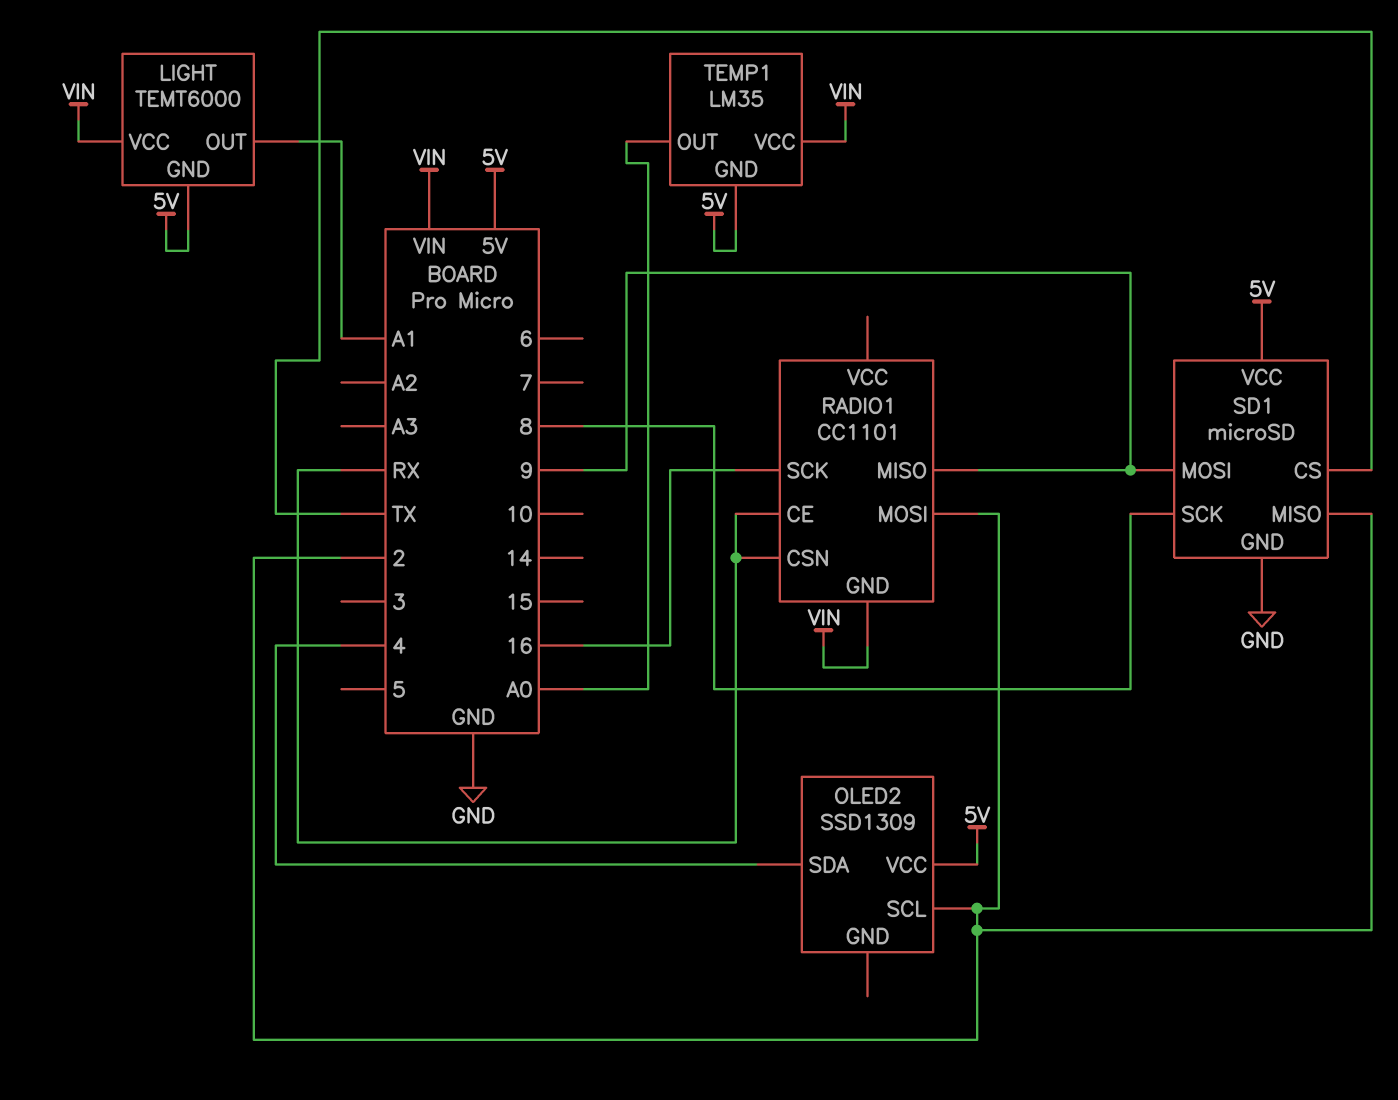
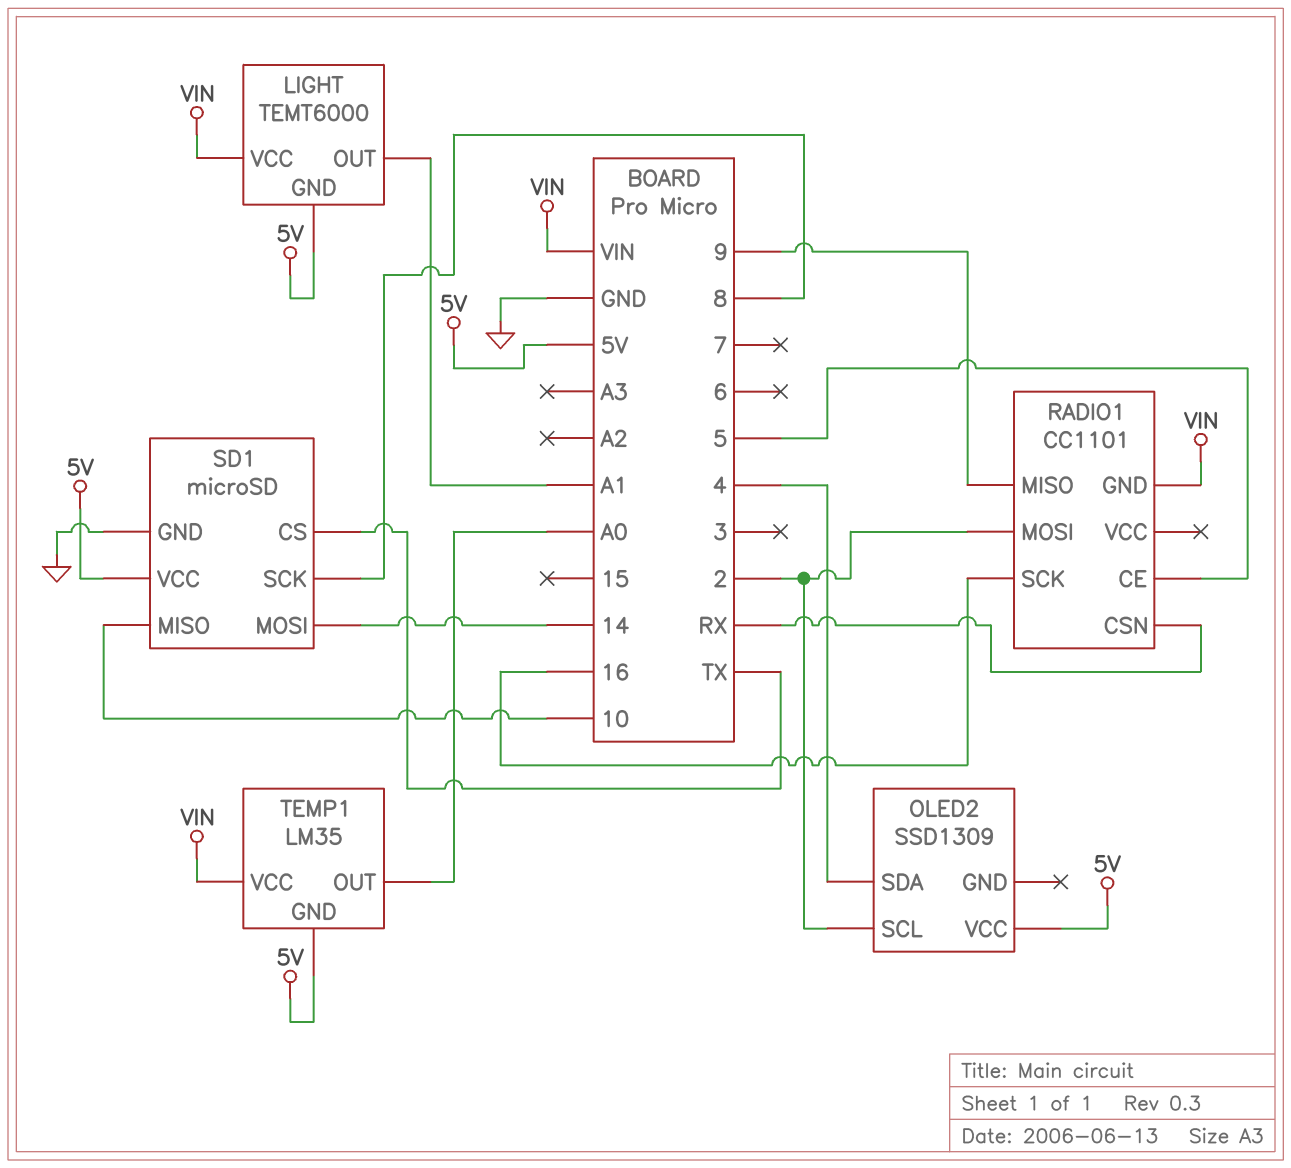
RADIO1 pin CE: RX -> 5
SD1 pin MISO: 2 -> 10
SD1 pin MOSI: 9 -> 14

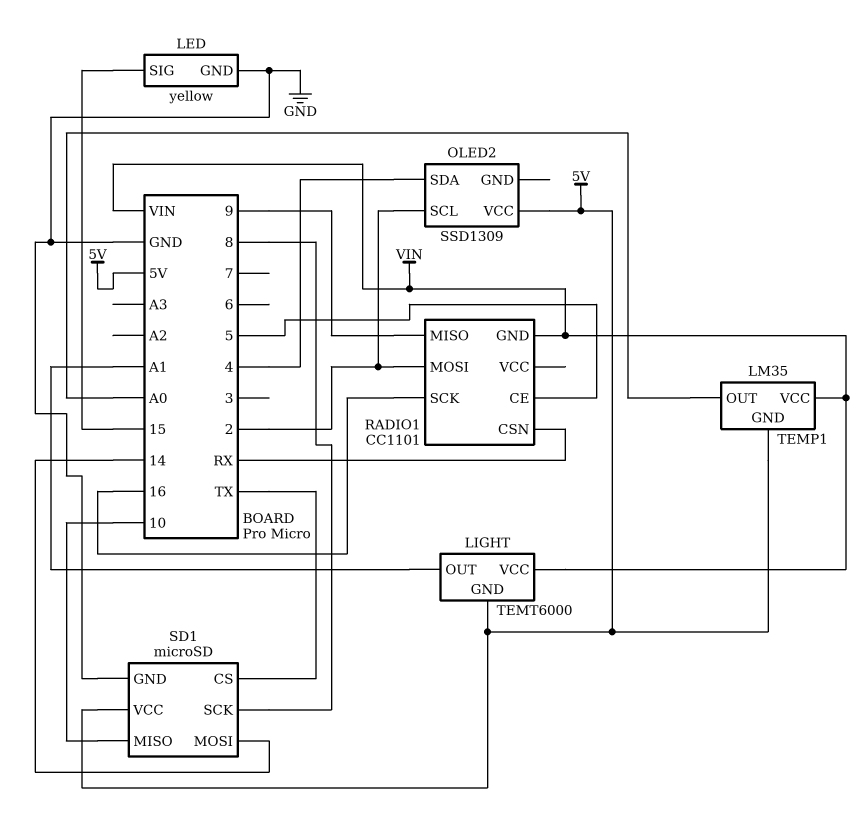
LED: none -> yellow
LED pin GND: none -> GND
LED pin SIG: none -> 15

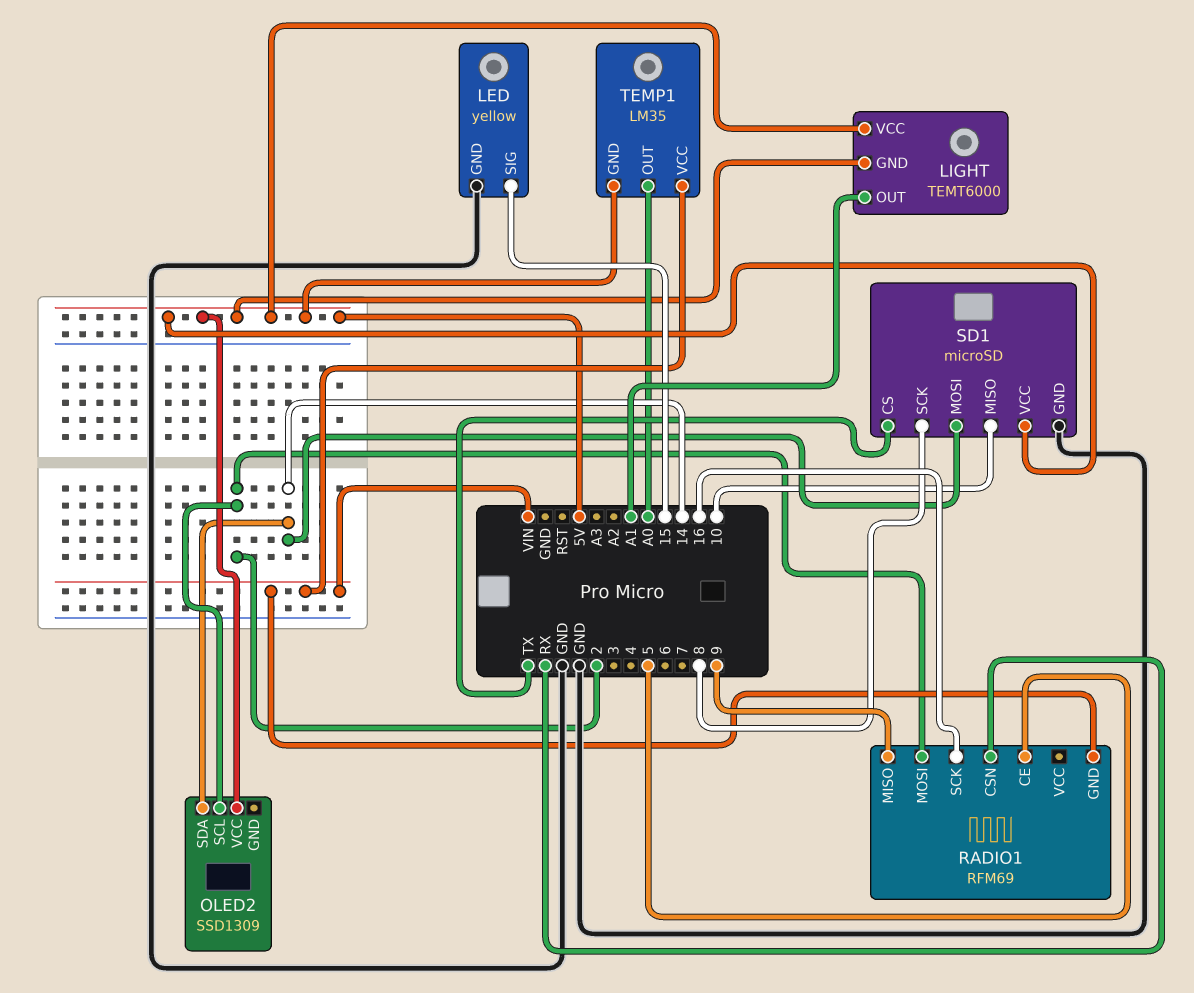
LIGHT pin VCC: VIN -> 5V
OLED2 pin SDA: 4 -> 14
RADIO1: CC1101 -> RFM69

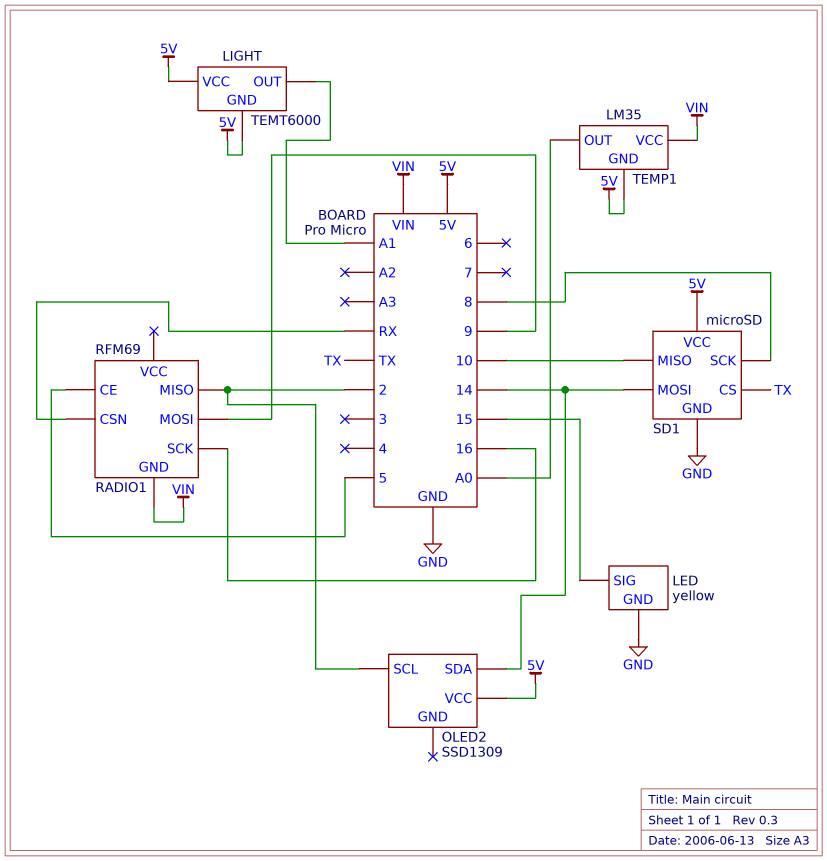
RADIO1 pin MISO: 9 -> 2
RADIO1 pin MOSI: 2 -> 9

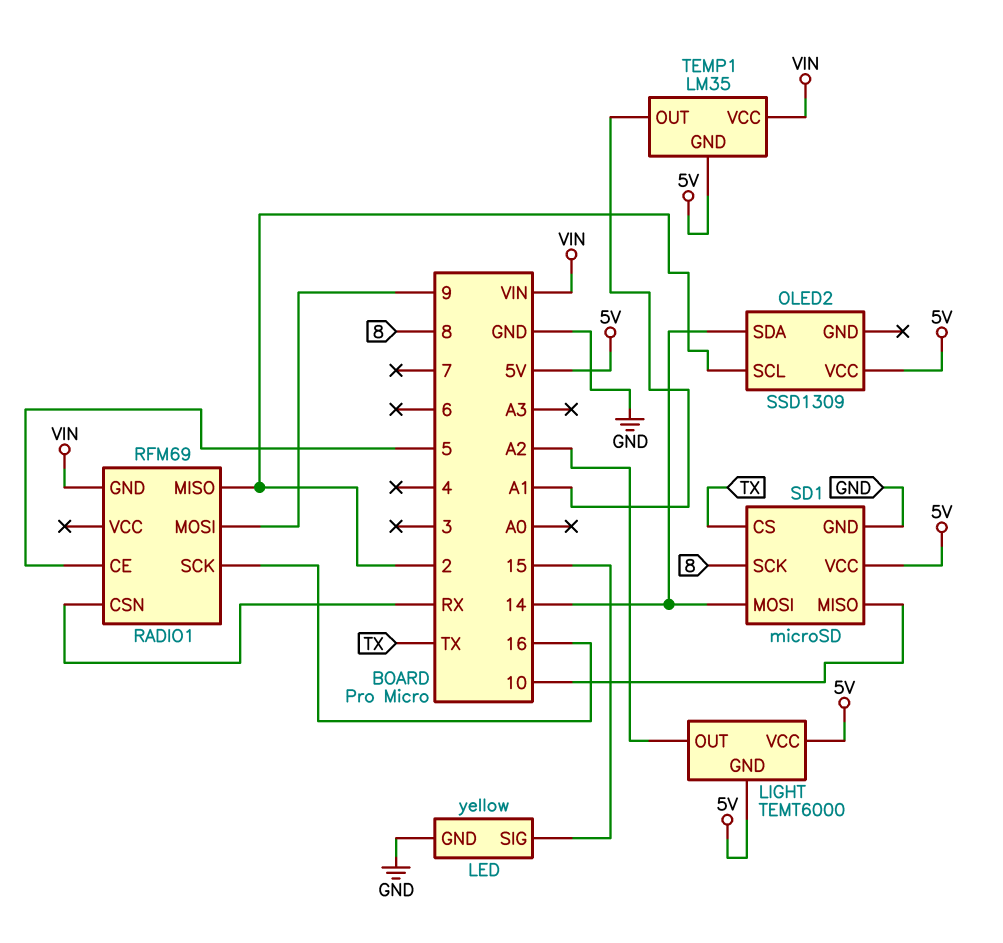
LIGHT pin OUT: A1 -> A2
TEMP1 pin OUT: A0 -> A1

